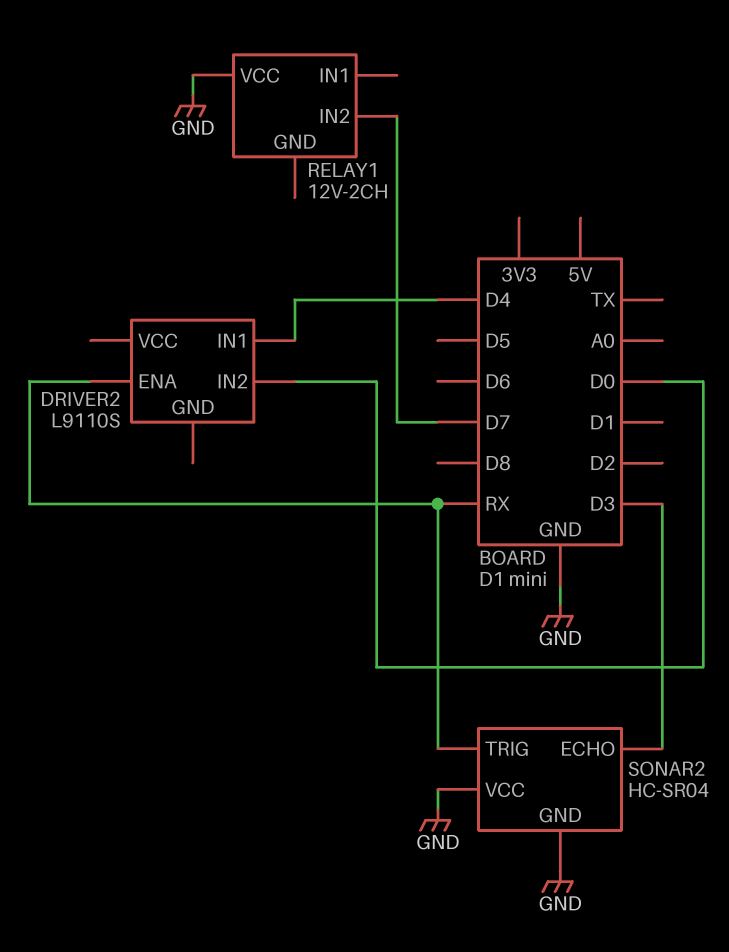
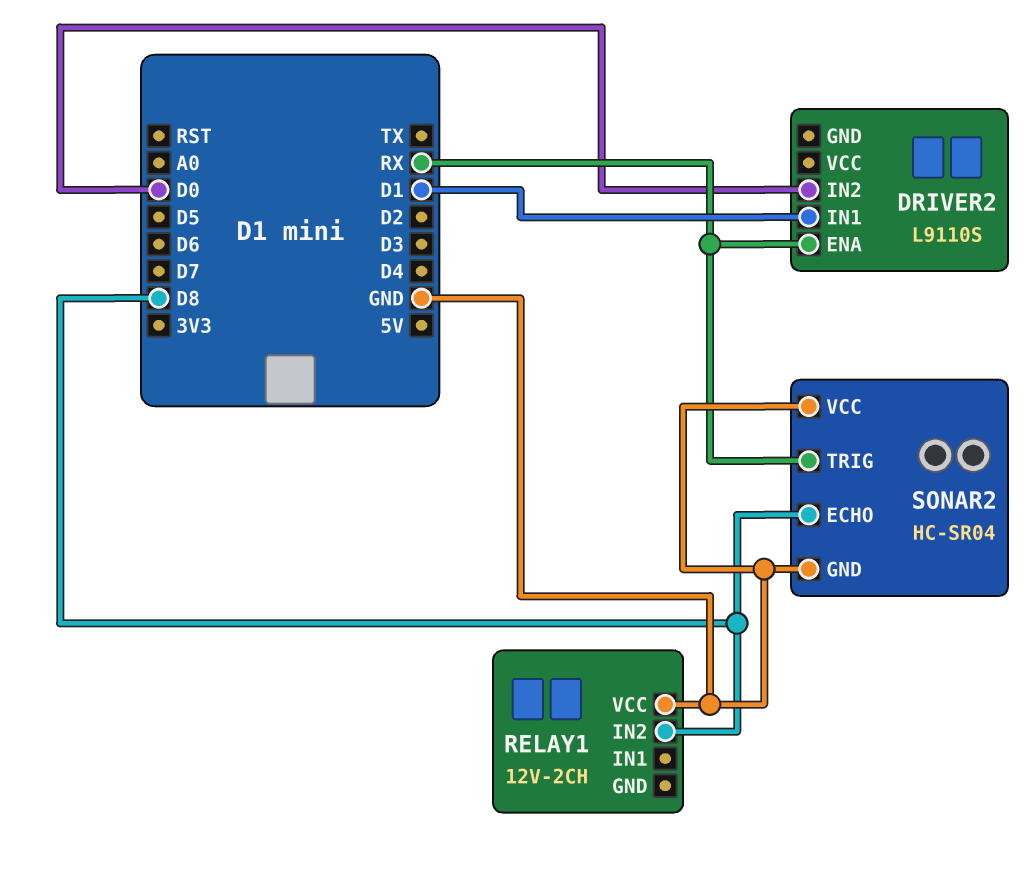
DRIVER2 pin IN1: D4 -> D1
RELAY1 pin IN2: D7 -> D8
SONAR2 pin ECHO: D3 -> D8

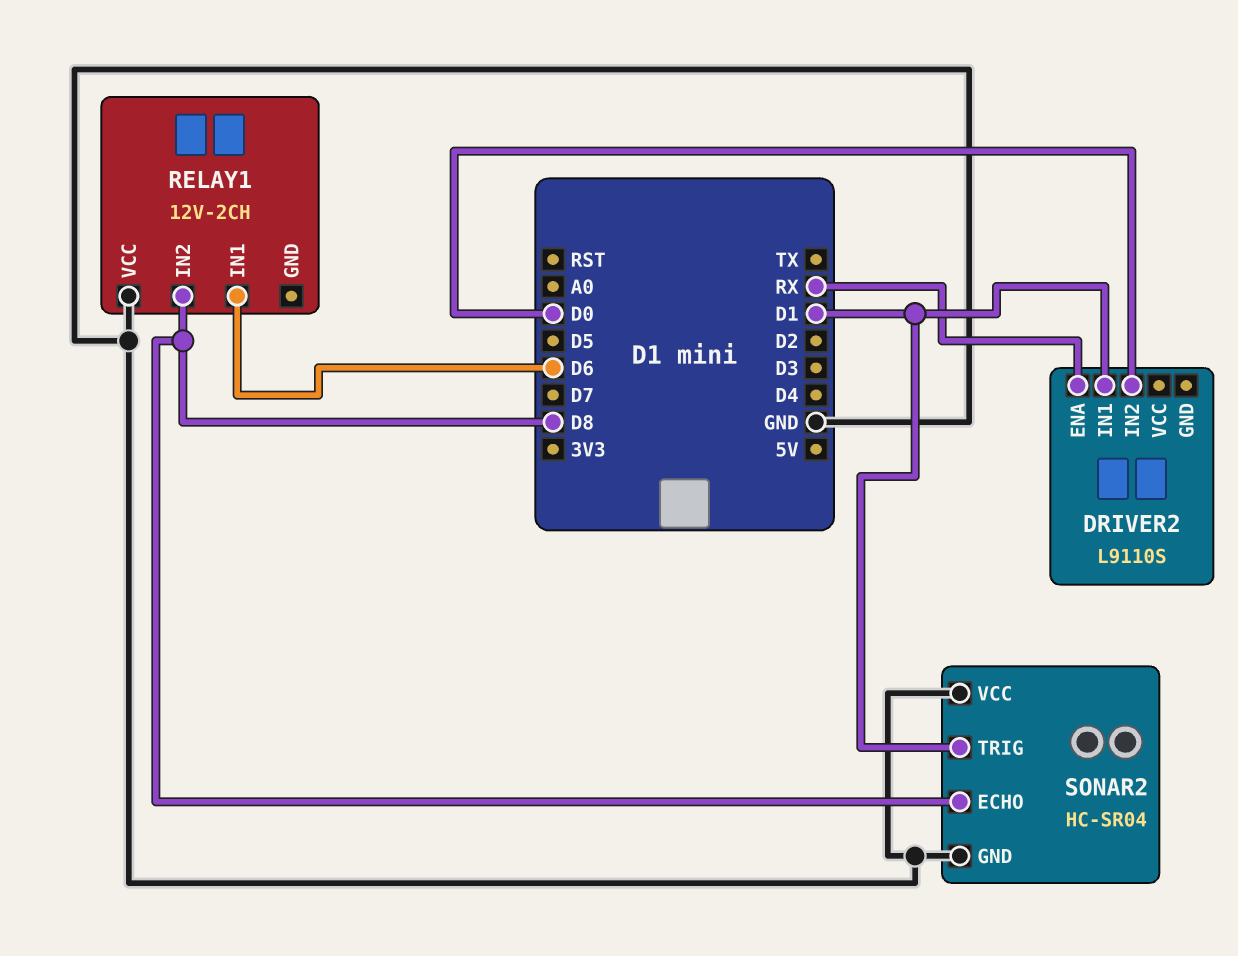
RELAY1 pin IN1: none -> D6
SONAR2 pin TRIG: RX -> D1

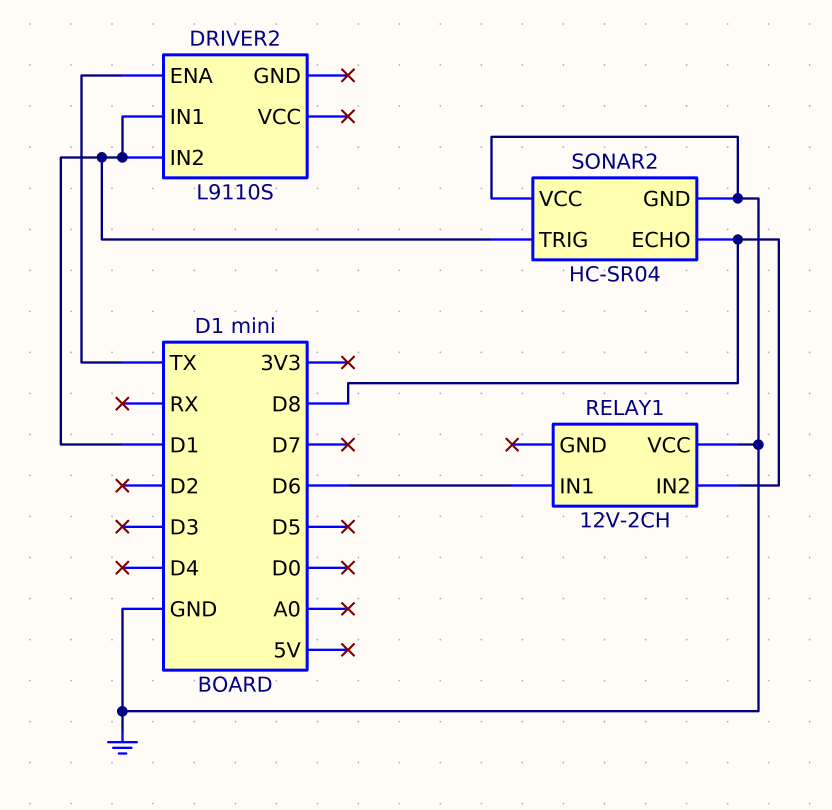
DRIVER2 pin ENA: RX -> TX
DRIVER2 pin IN2: D0 -> D1

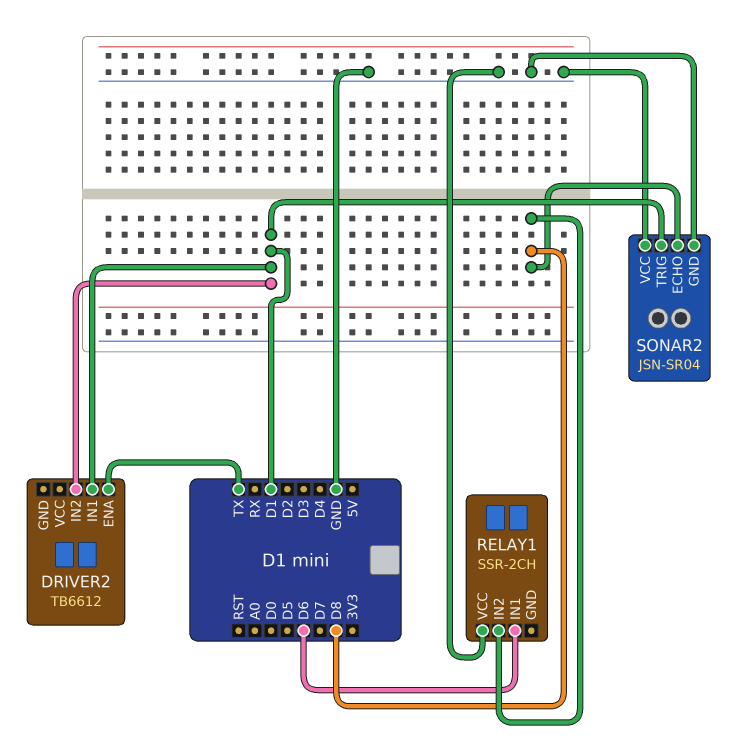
DRIVER2: L9110S -> TB6612
RELAY1: 12V-2CH -> SSR-2CH
SONAR2: HC-SR04 -> JSN-SR04

